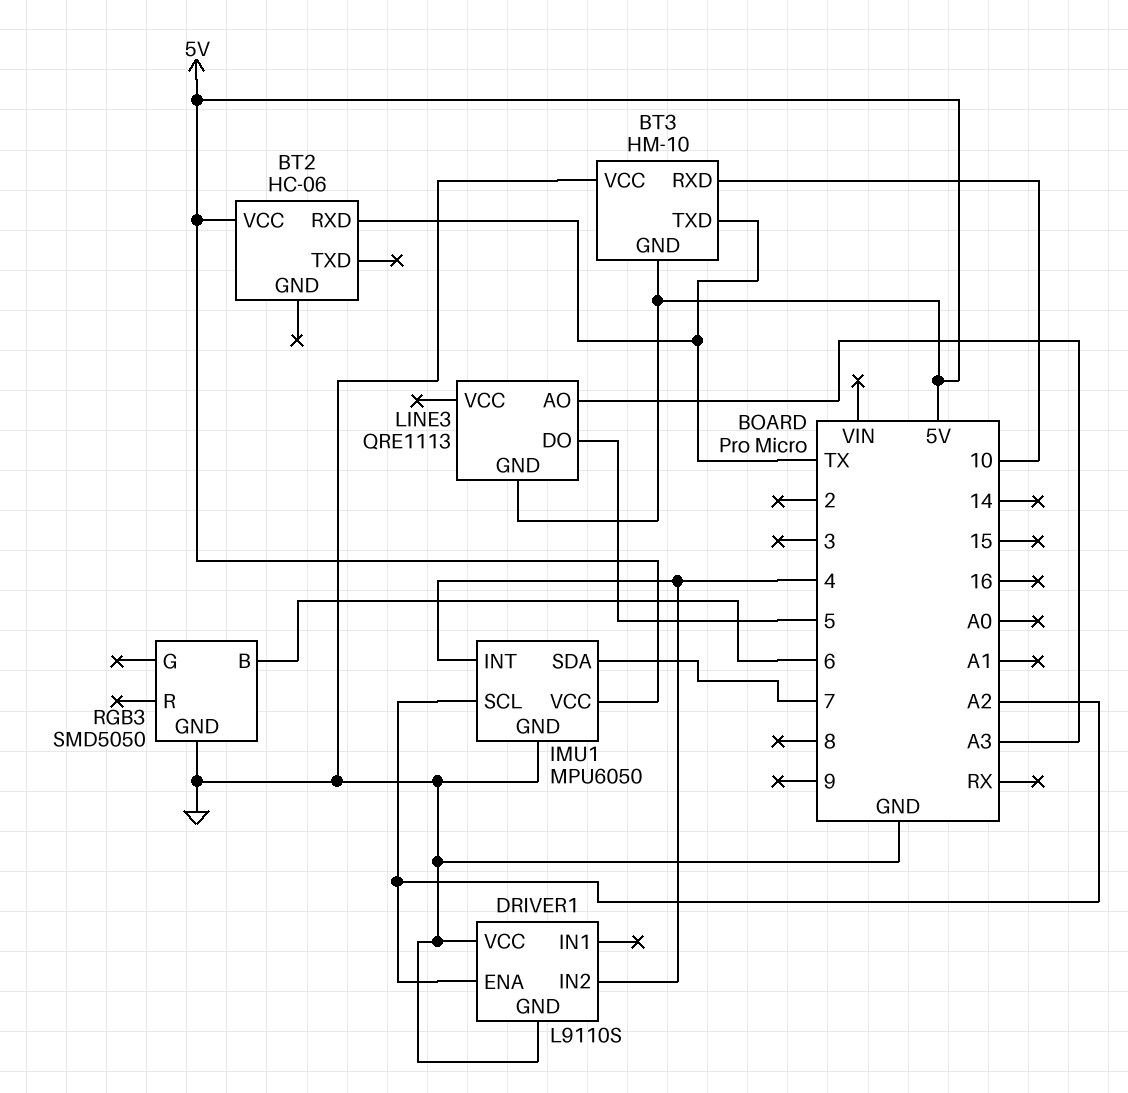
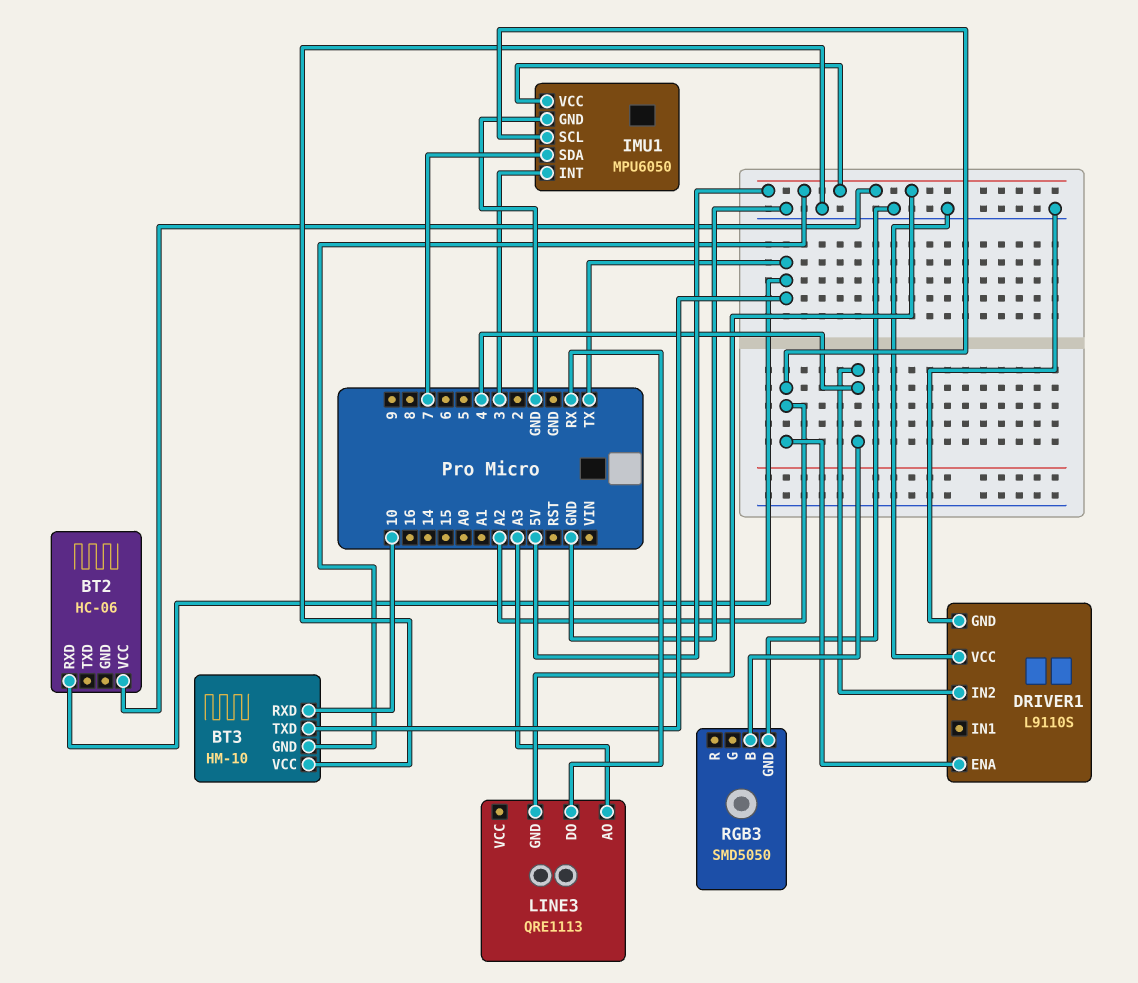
IMU1 pin INT: 4 -> 3
LINE3 pin DO: 5 -> RX
RGB3 pin B: 6 -> 4

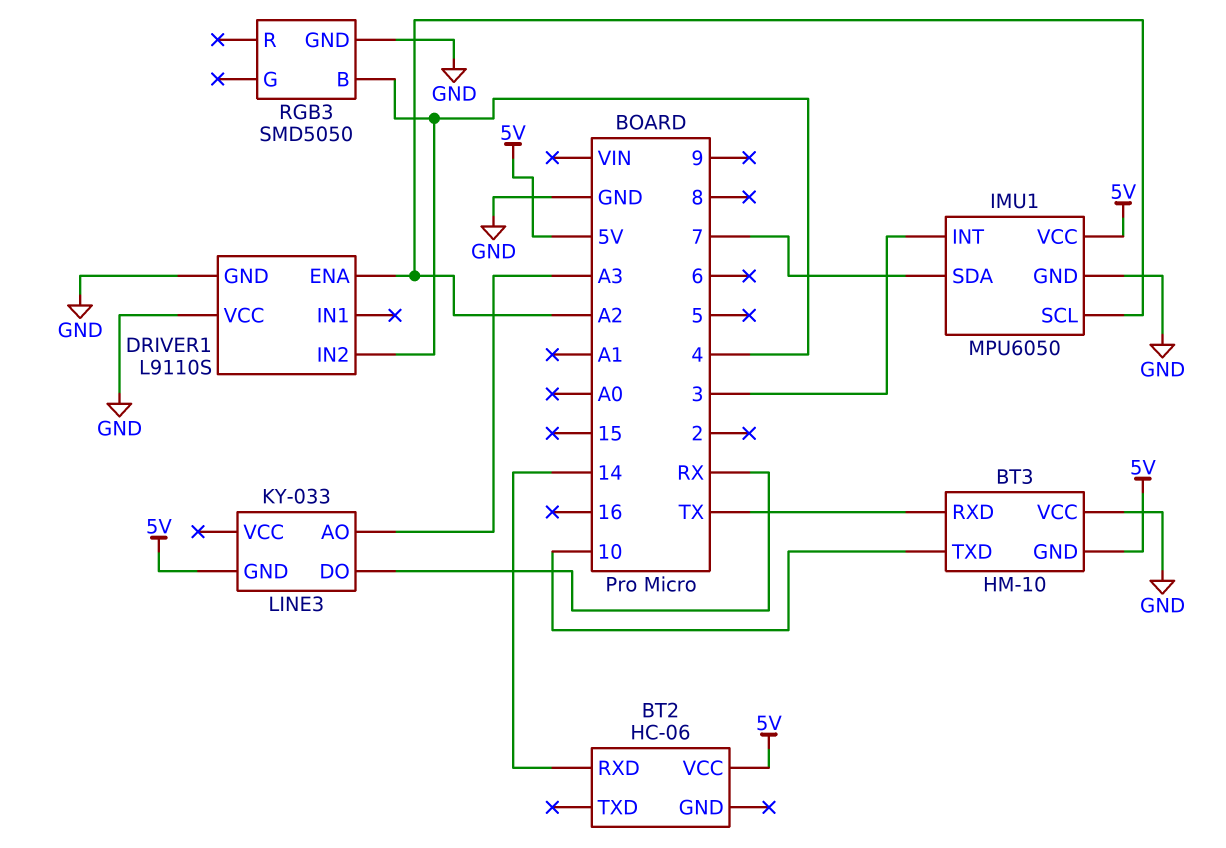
BT2 pin RXD: TX -> 14
BT3 pin RXD: 10 -> TX
BT3 pin TXD: TX -> 10
LINE3: QRE1113 -> KY-033

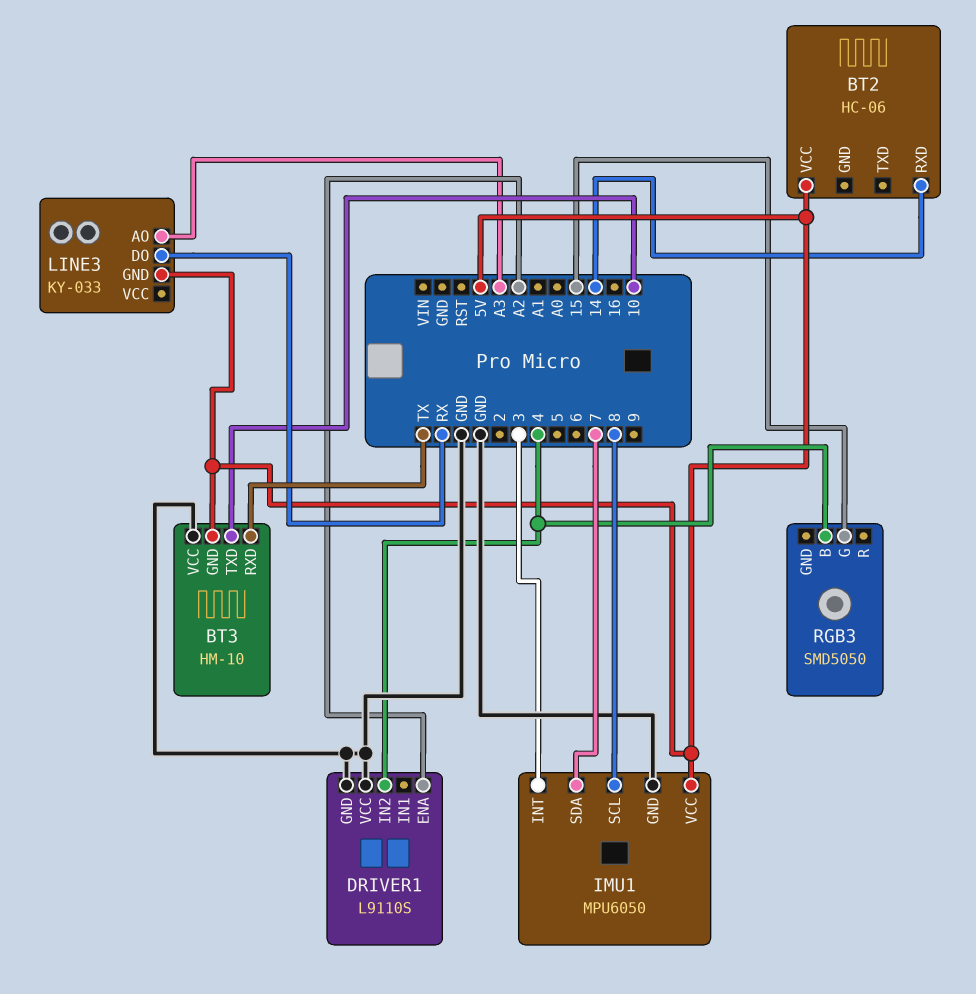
IMU1 pin SCL: A2 -> 8
RGB3 pin G: none -> 15
RGB3 pin GND: GND -> none

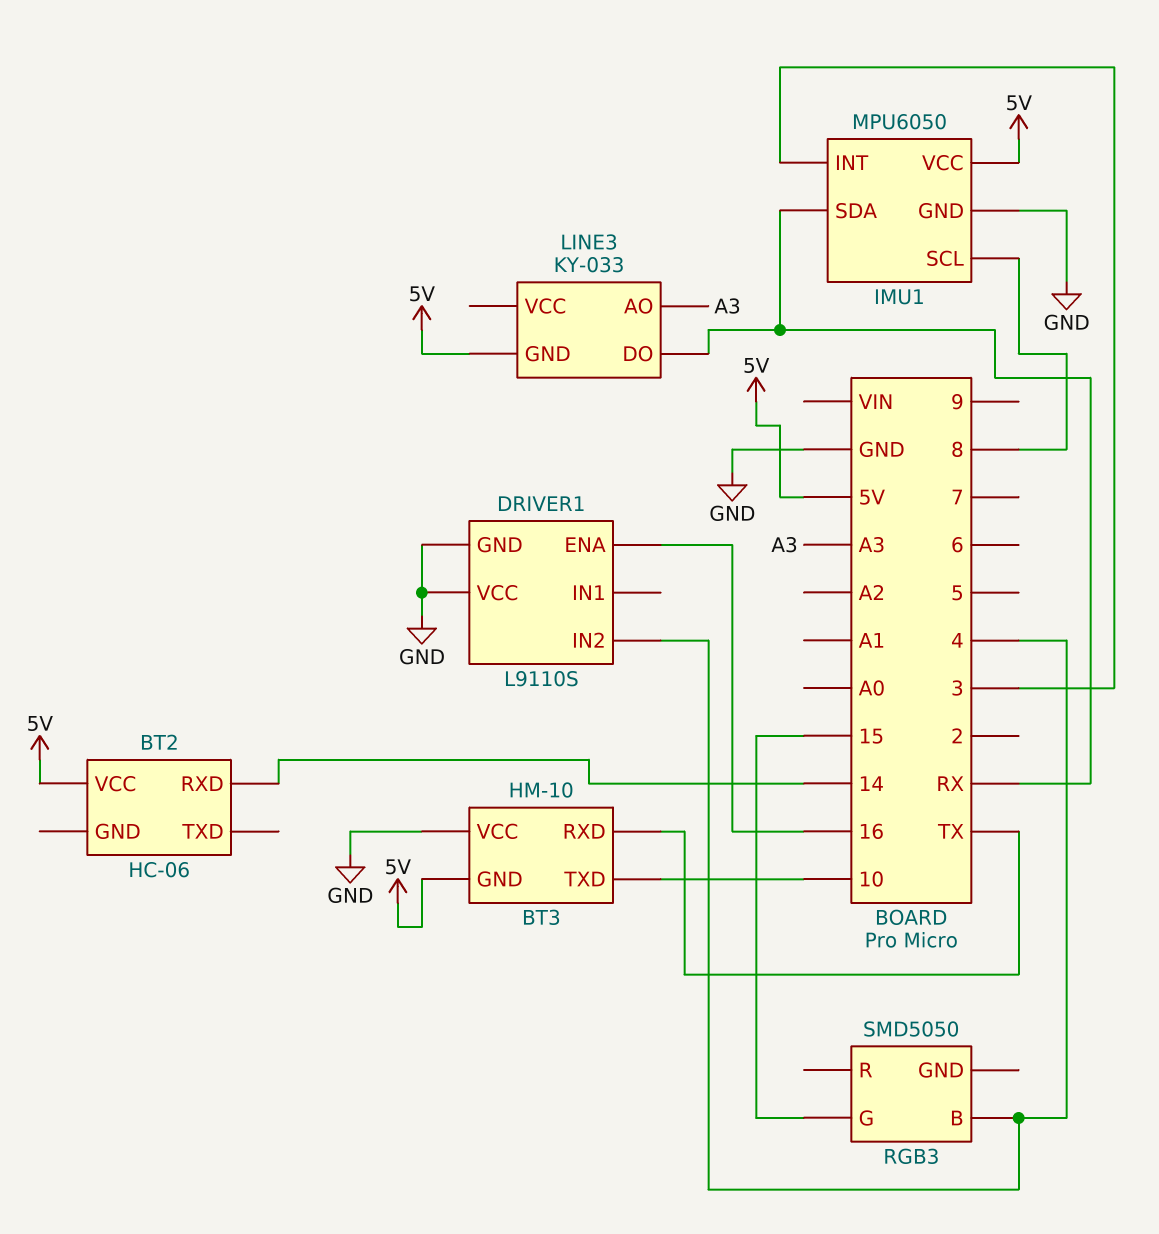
DRIVER1 pin ENA: A2 -> 16
IMU1 pin SDA: 7 -> RX

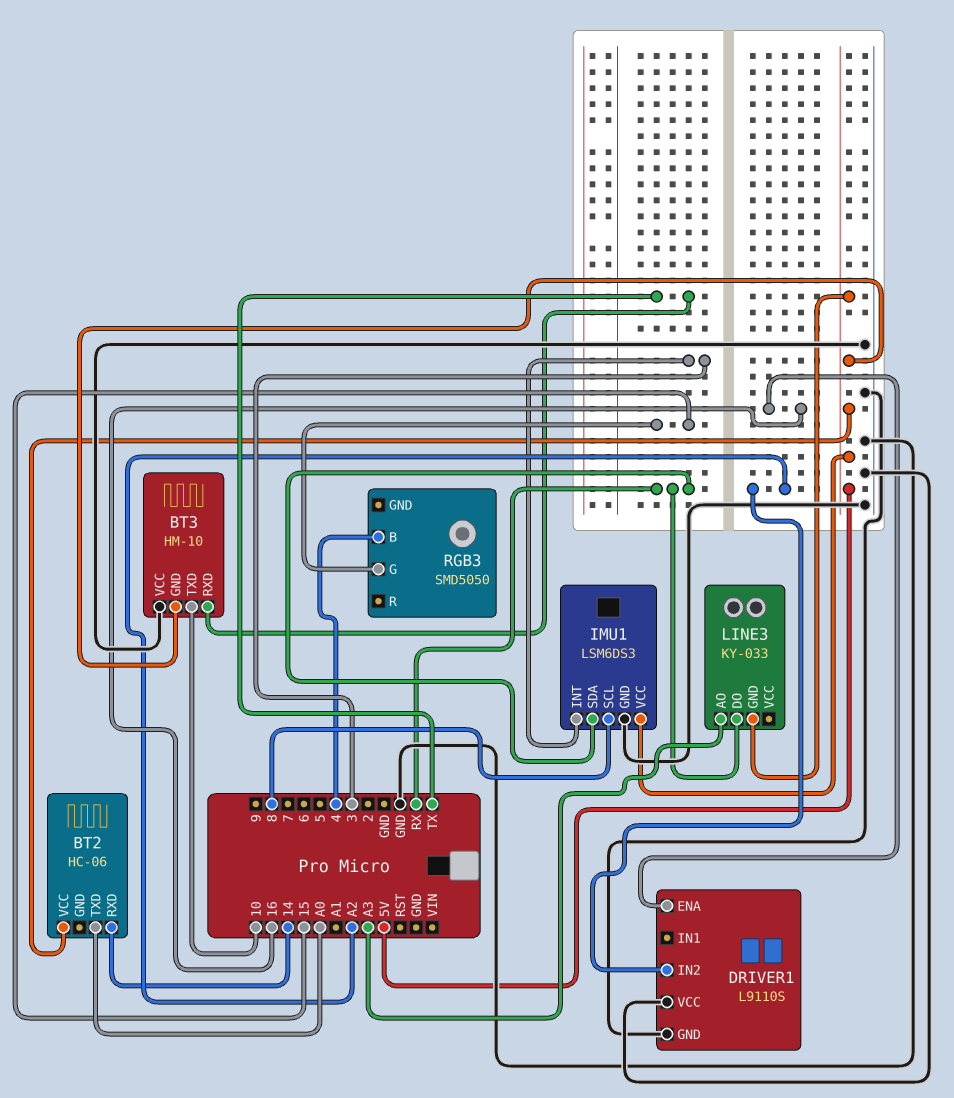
BT2 pin TXD: none -> A0
DRIVER1 pin IN2: 4 -> A2
IMU1: MPU6050 -> LSM6DS3

